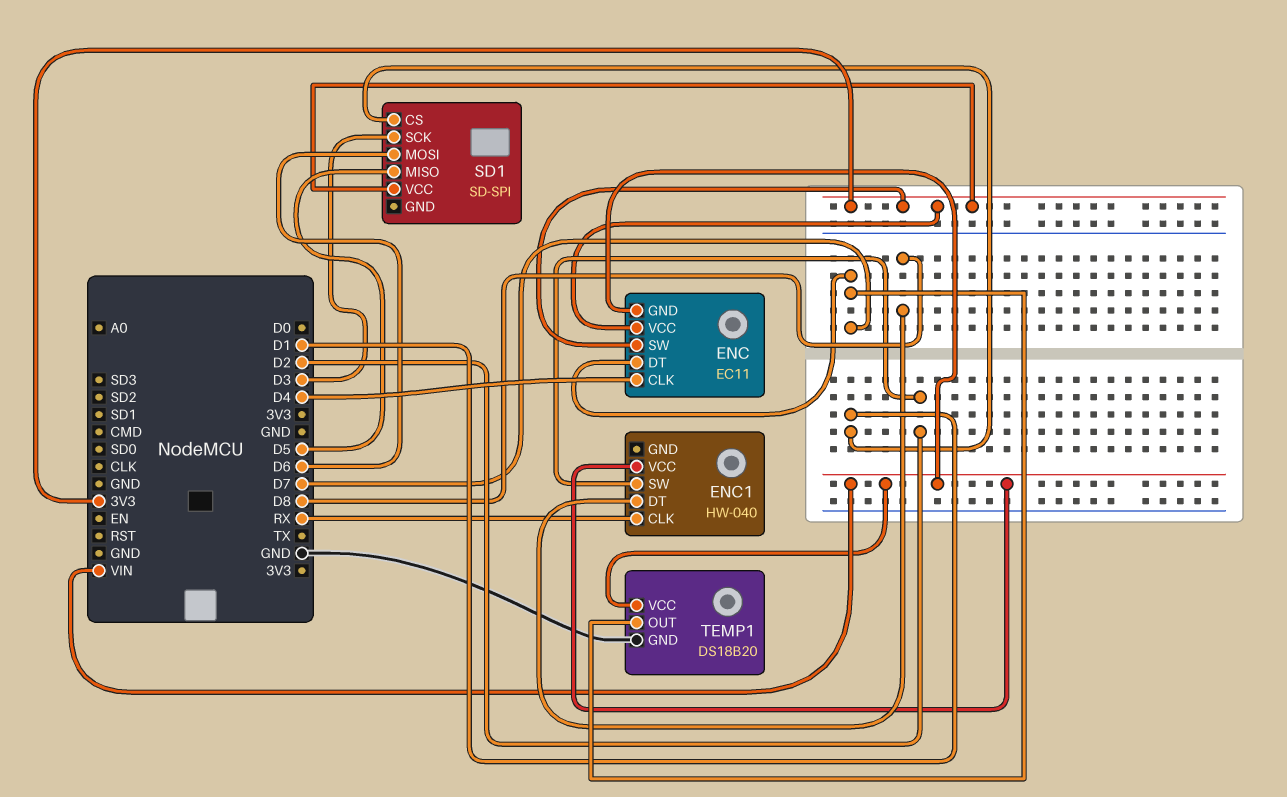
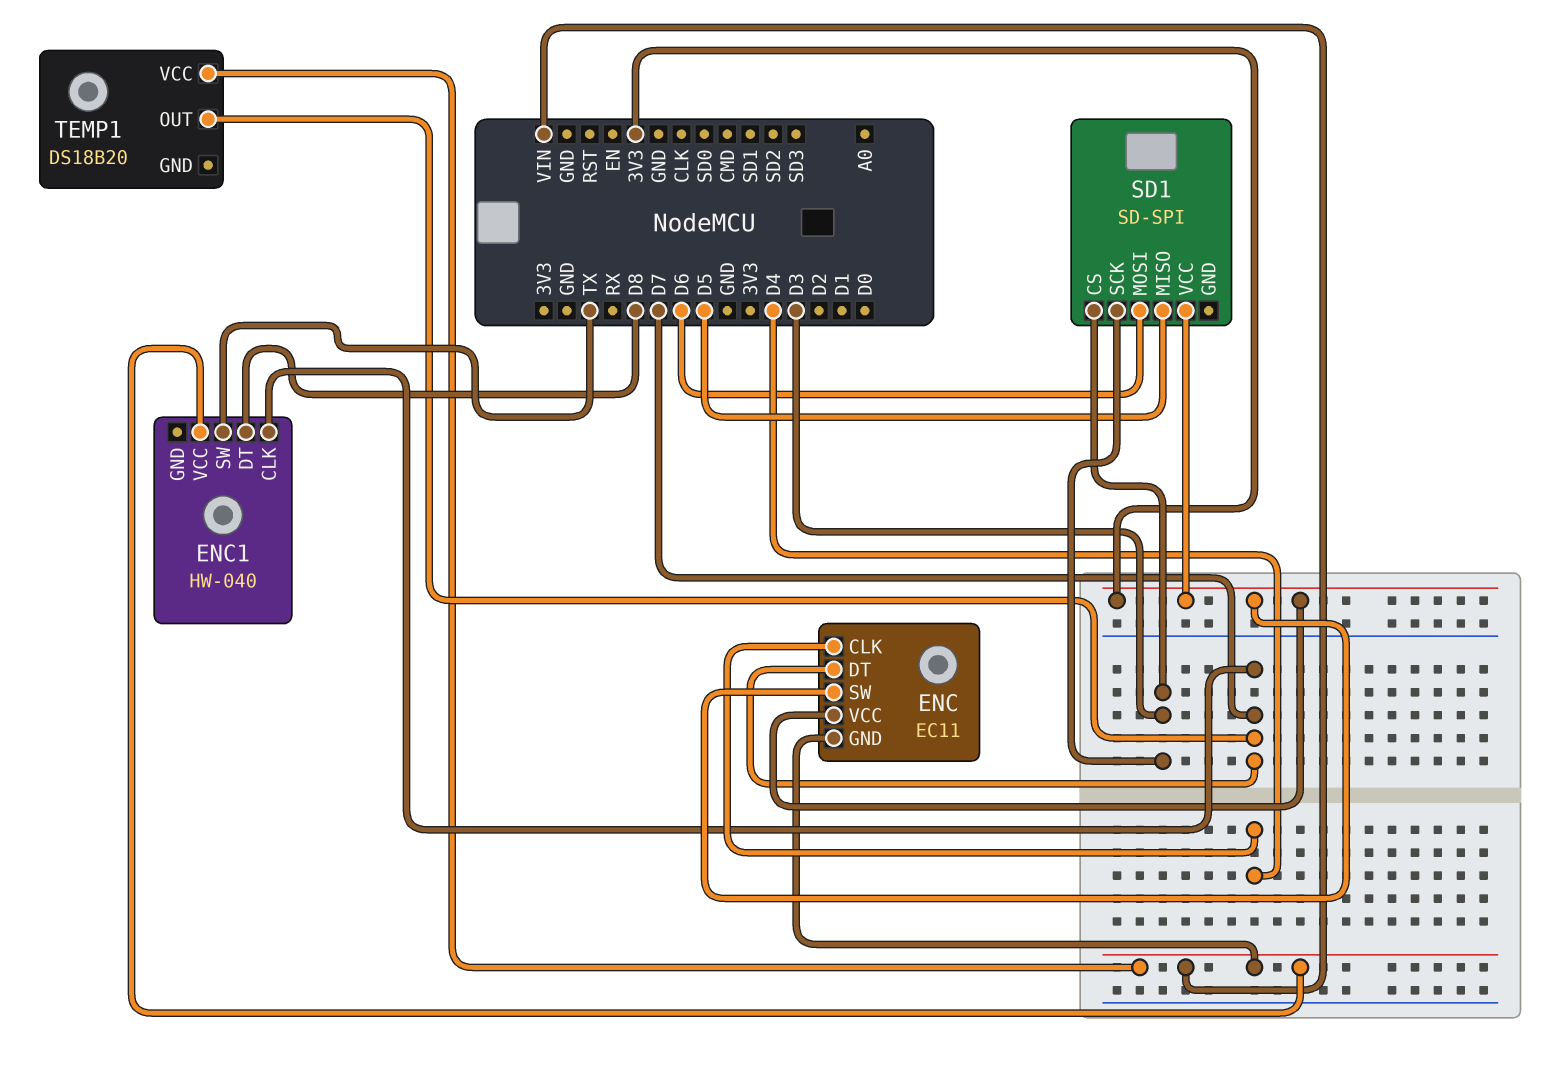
ENC1 pin CLK: RX -> D7
ENC1 pin SW: D2 -> TX
SD1 pin CS: D1 -> D3
TEMP1 pin GND: GND -> none

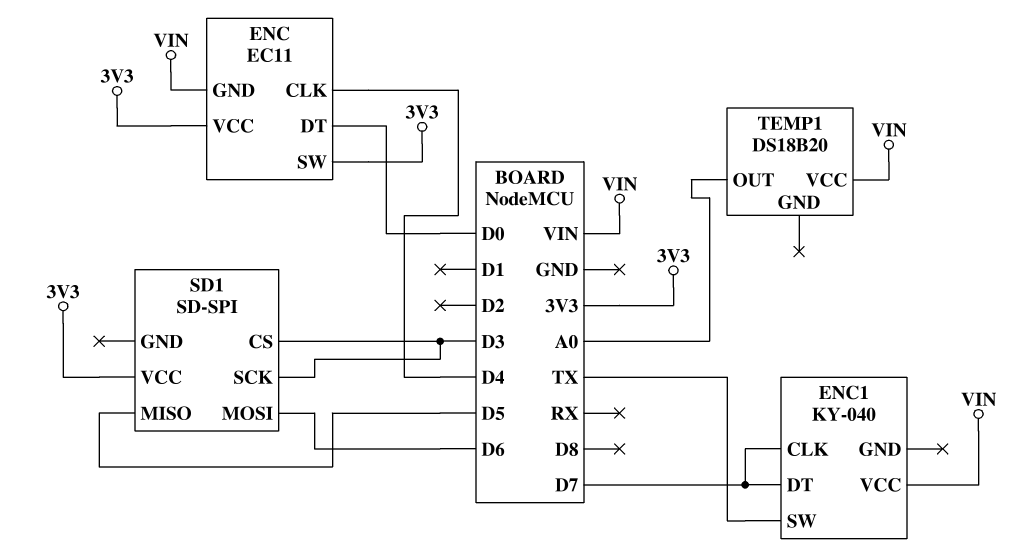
ENC pin DT: D7 -> D0
ENC1: HW-040 -> KY-040
ENC1 pin DT: D8 -> D7
TEMP1 pin OUT: D7 -> A0

